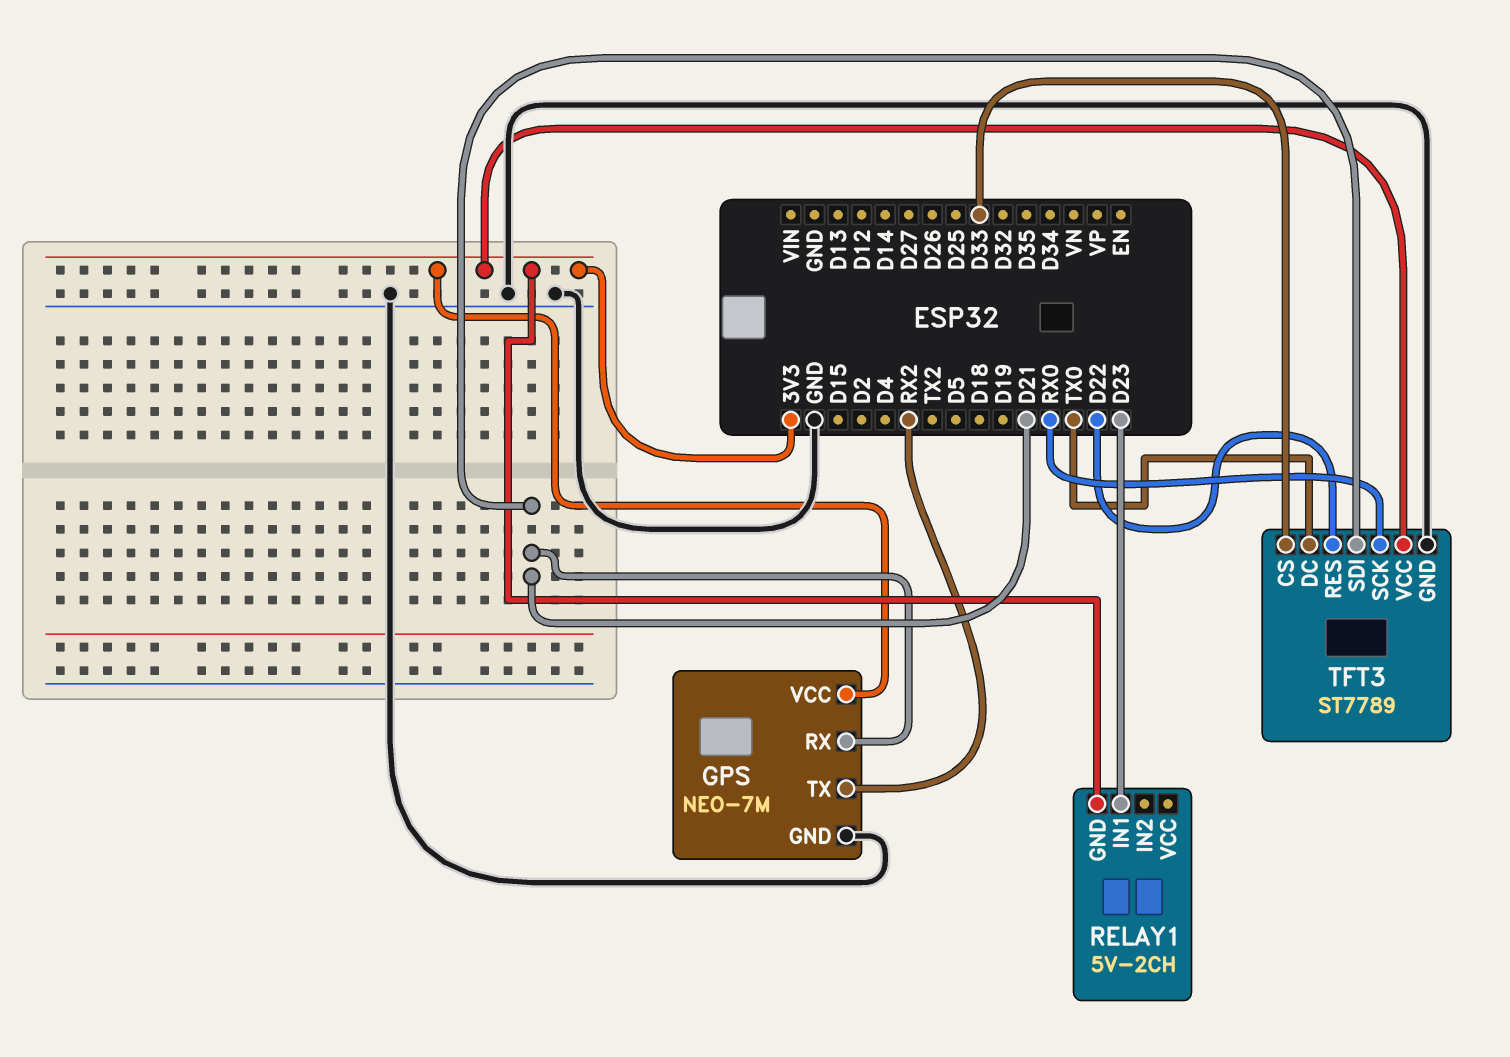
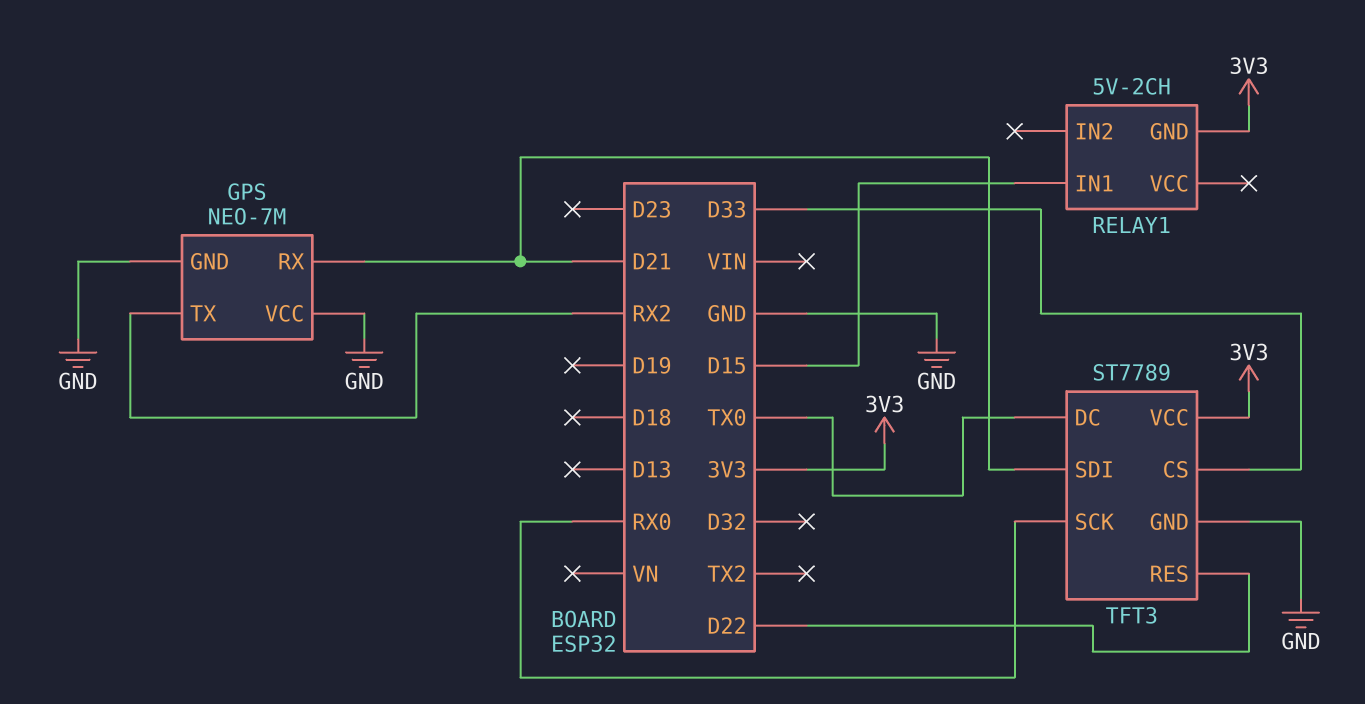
GPS pin VCC: 3V3 -> GND
RELAY1 pin IN1: D23 -> D15

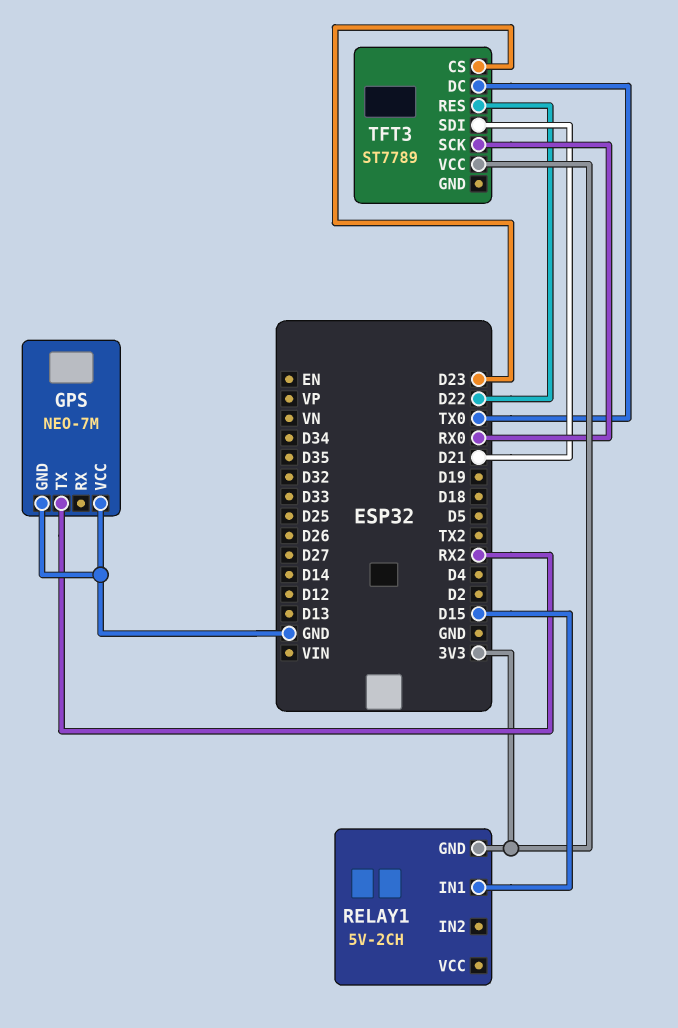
GPS pin RX: D21 -> none
TFT3 pin CS: D33 -> D23
TFT3 pin GND: GND -> none

